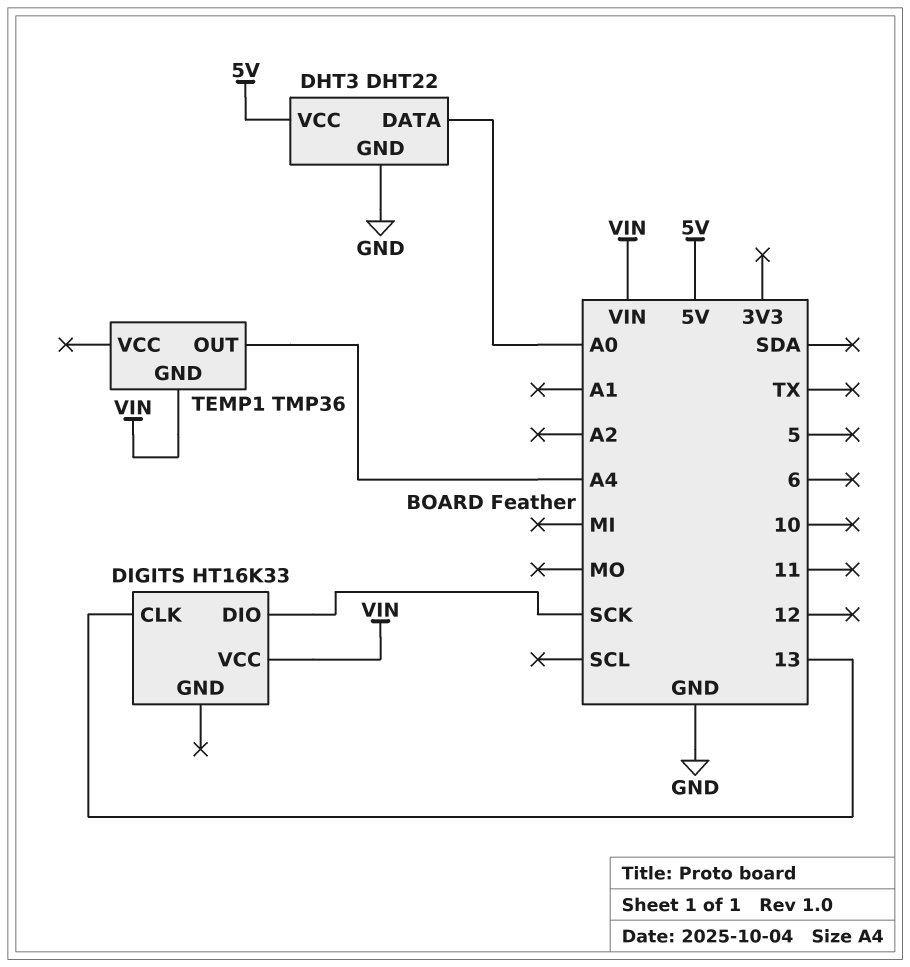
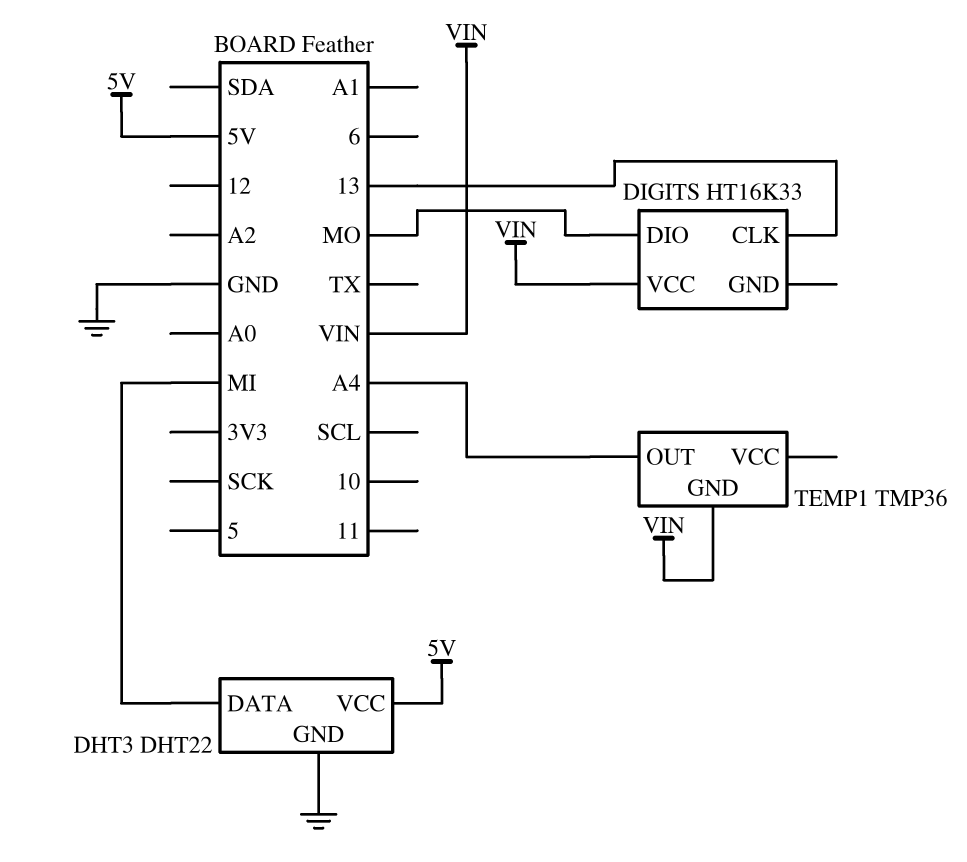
DHT3 pin DATA: A0 -> MI
DIGITS pin DIO: SCK -> MO

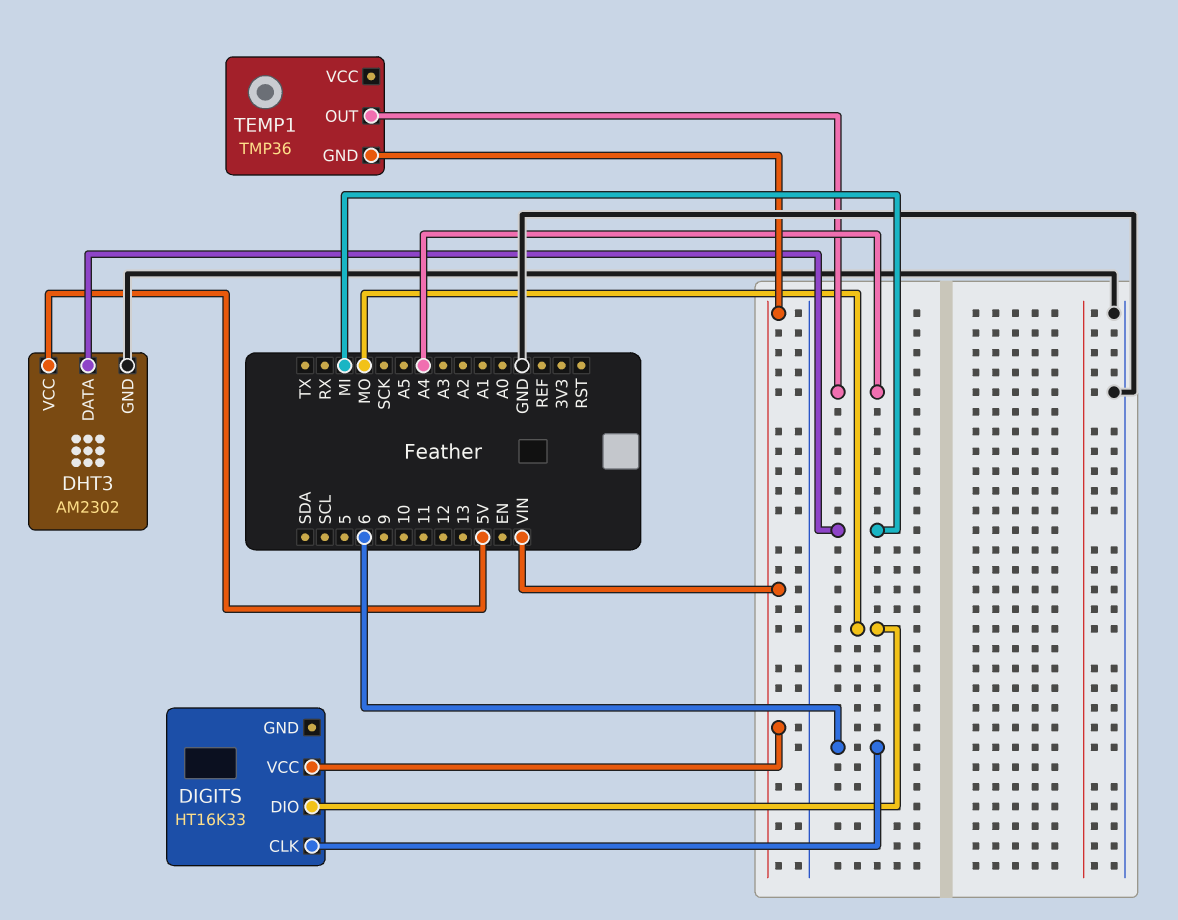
DHT3: DHT22 -> AM2302
DIGITS pin CLK: 13 -> 6

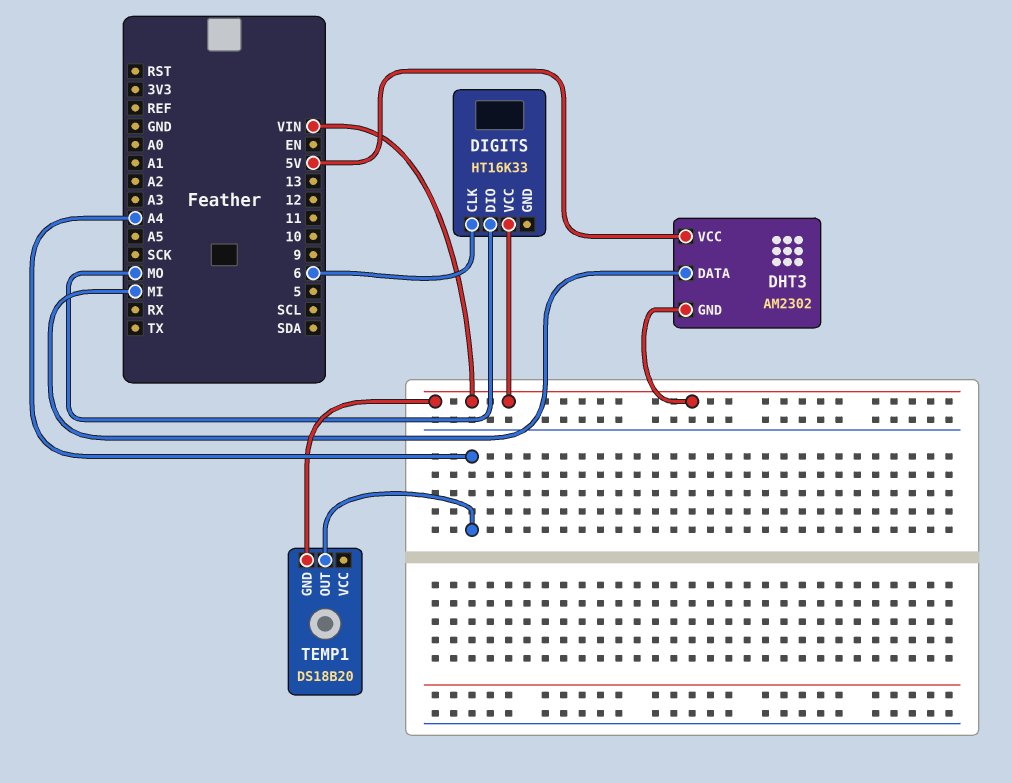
DHT3 pin GND: GND -> VIN
TEMP1: TMP36 -> DS18B20

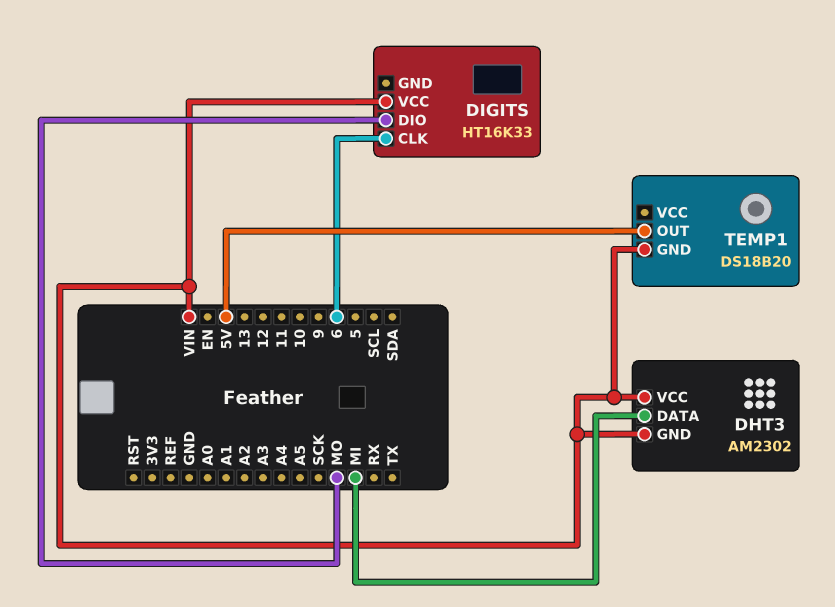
DHT3 pin VCC: 5V -> VIN
TEMP1 pin OUT: A4 -> 5V

